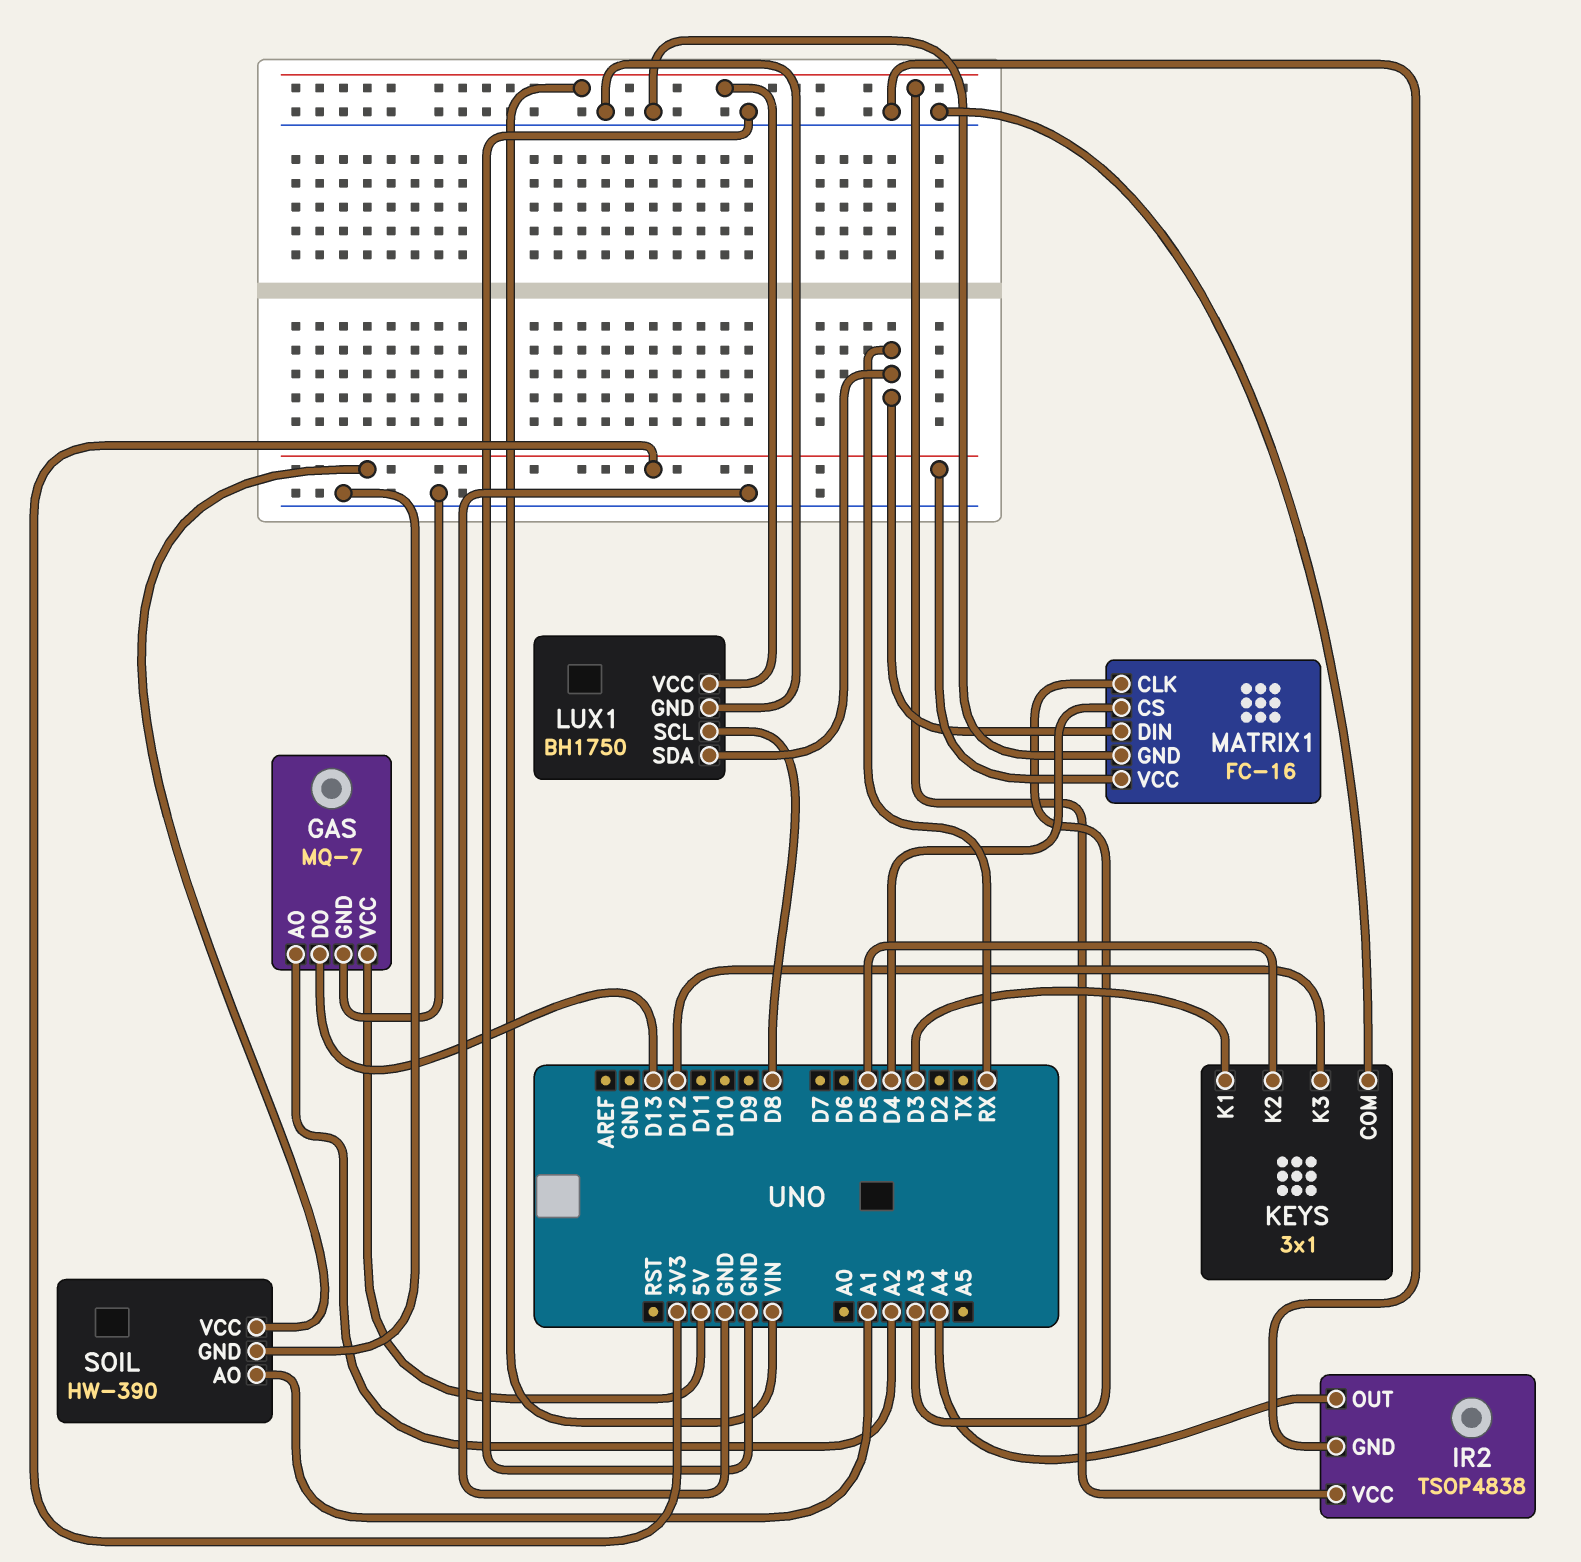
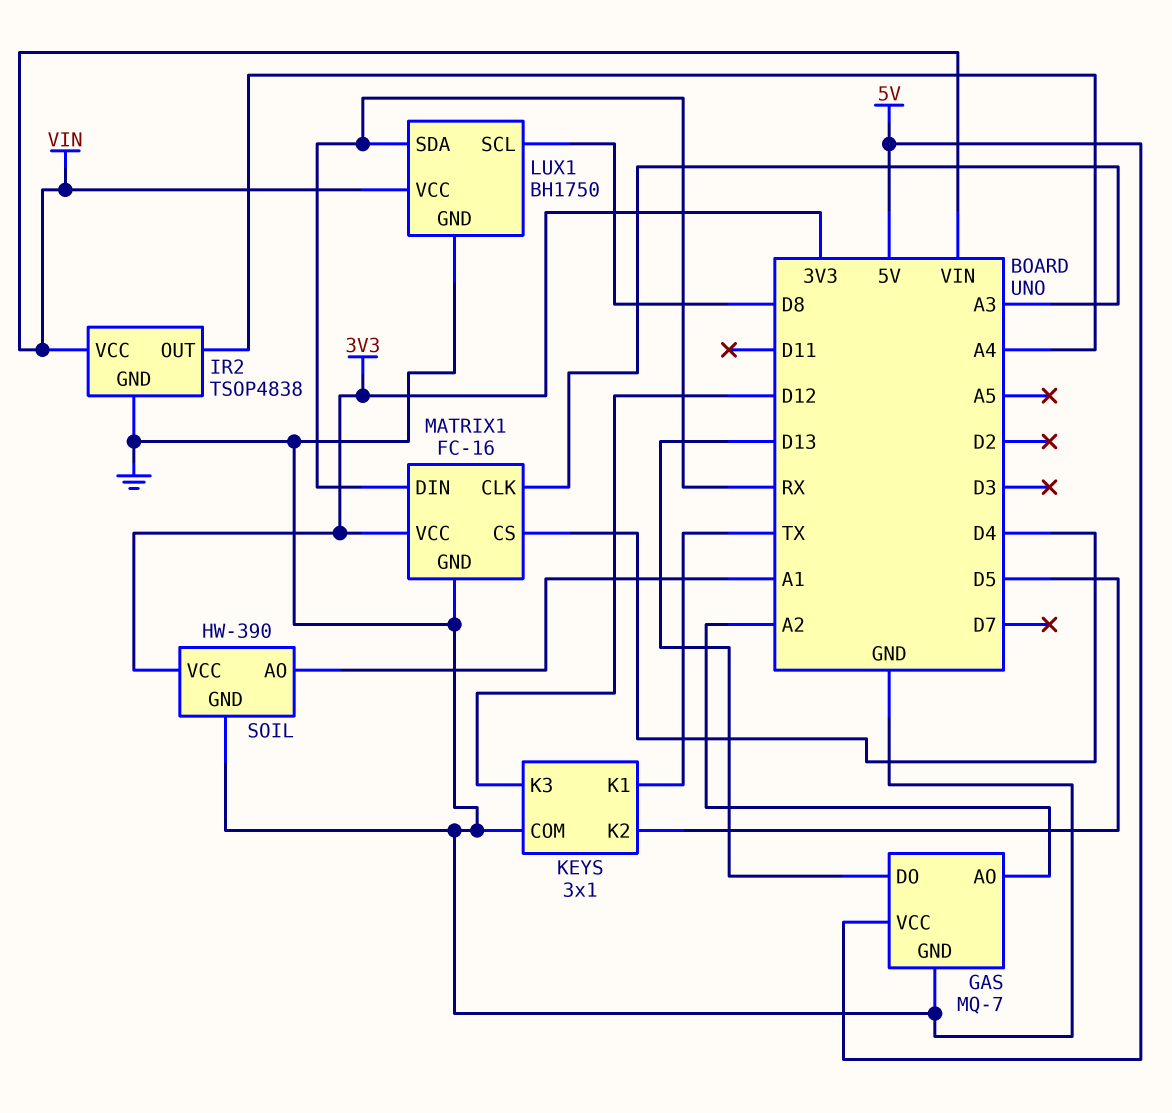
KEYS pin K1: D3 -> TX

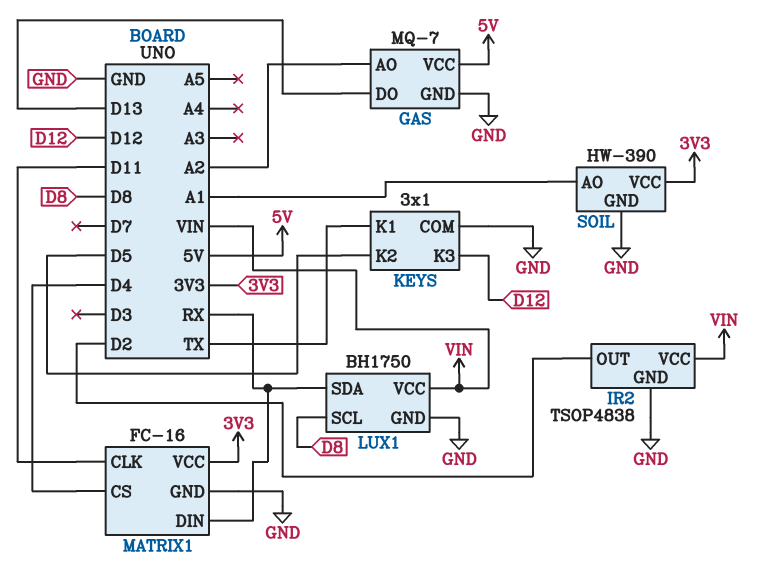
IR2 pin OUT: A4 -> D2
MATRIX1 pin CLK: A3 -> D11

